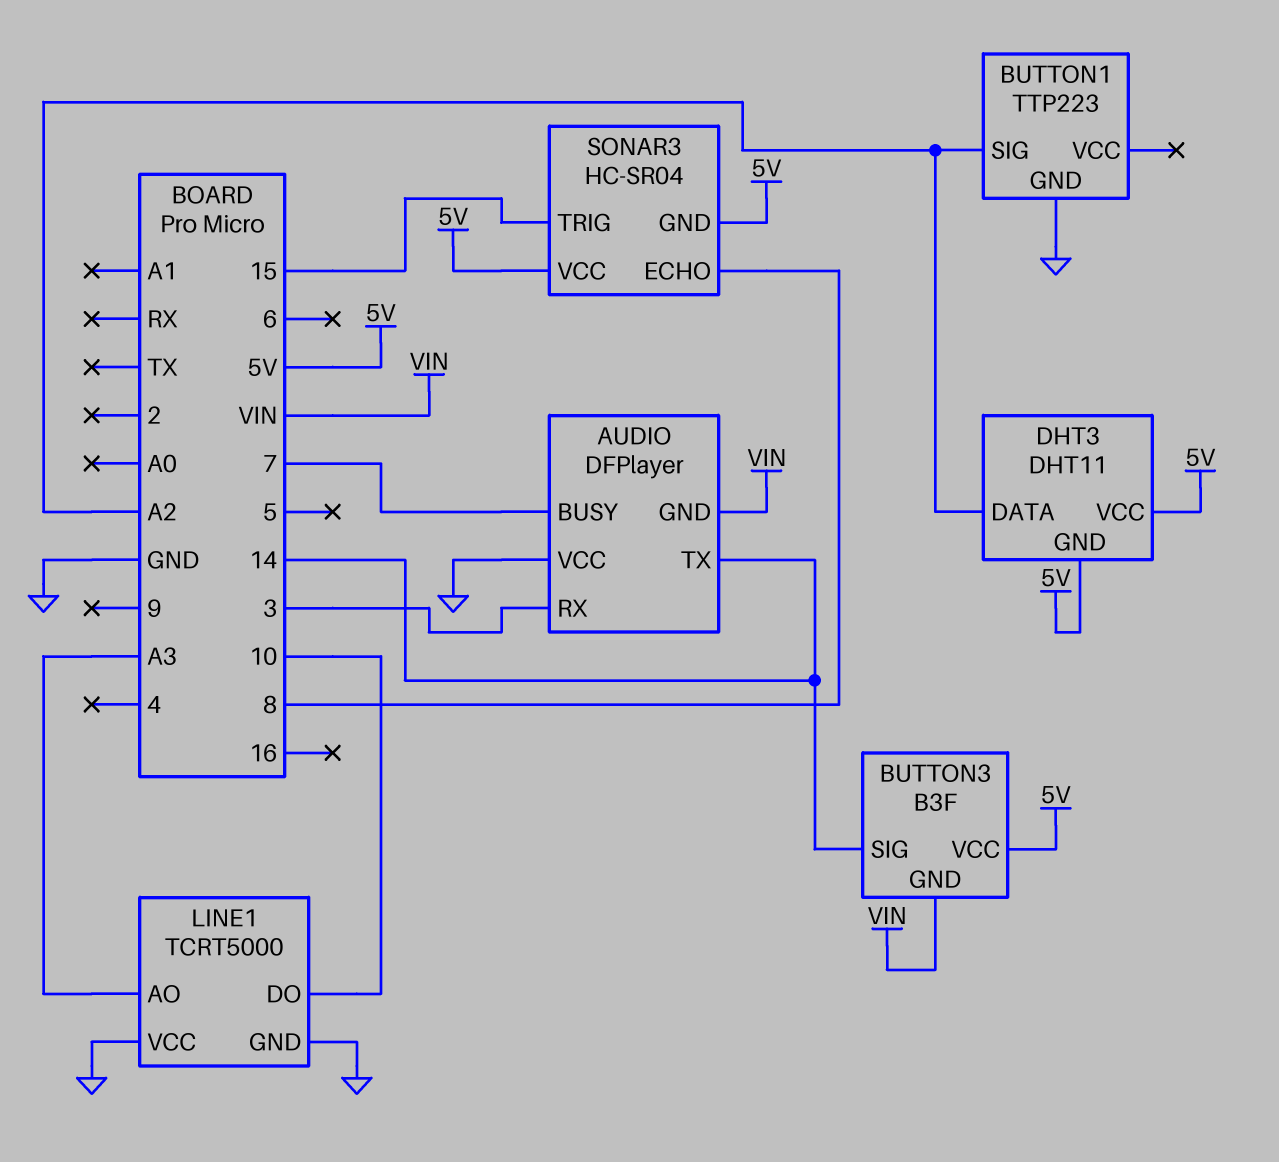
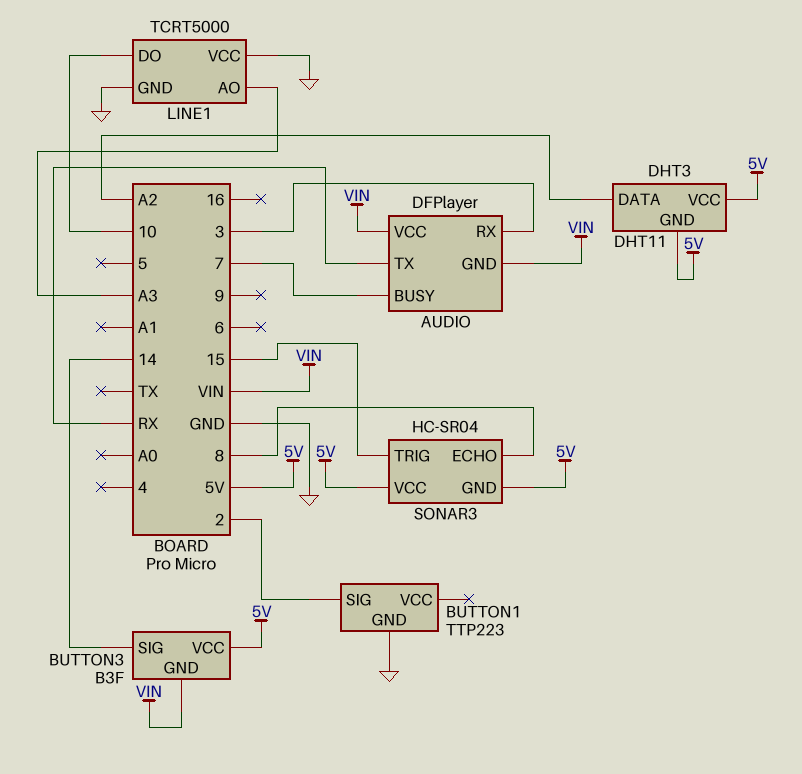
AUDIO pin TX: 14 -> RX
AUDIO pin VCC: GND -> VIN
BUTTON1 pin SIG: A2 -> 2

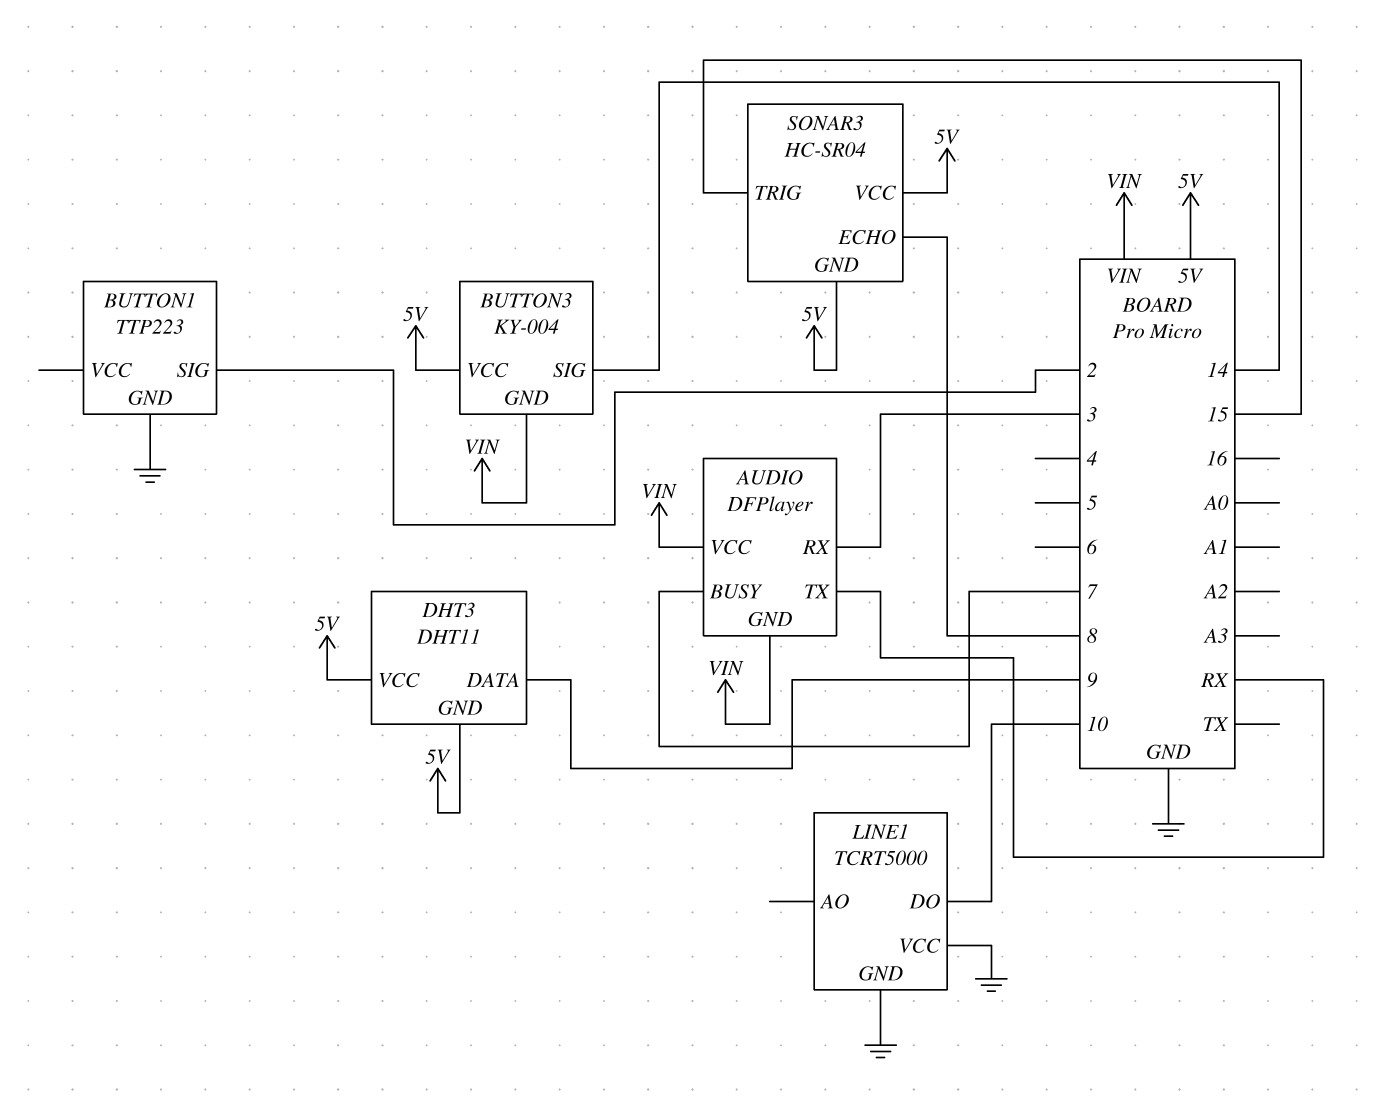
BUTTON3: B3F -> KY-004
DHT3 pin DATA: A2 -> 9
LINE1 pin AO: A3 -> none

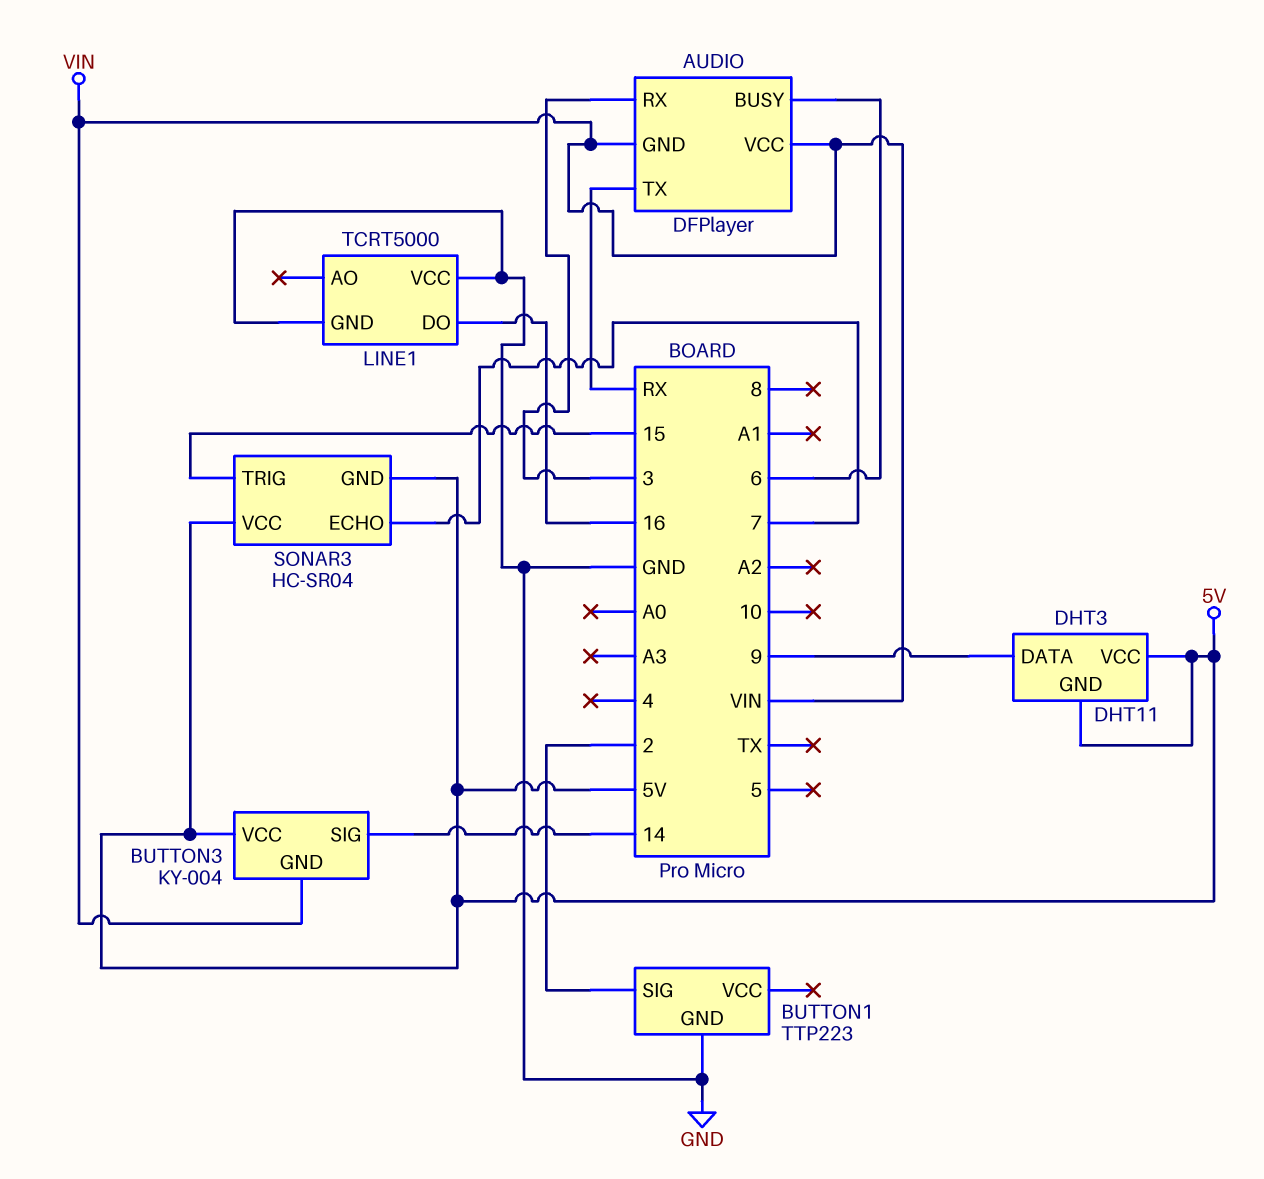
AUDIO pin BUSY: 7 -> 6
LINE1 pin DO: 10 -> 16
SONAR3 pin ECHO: 8 -> 7

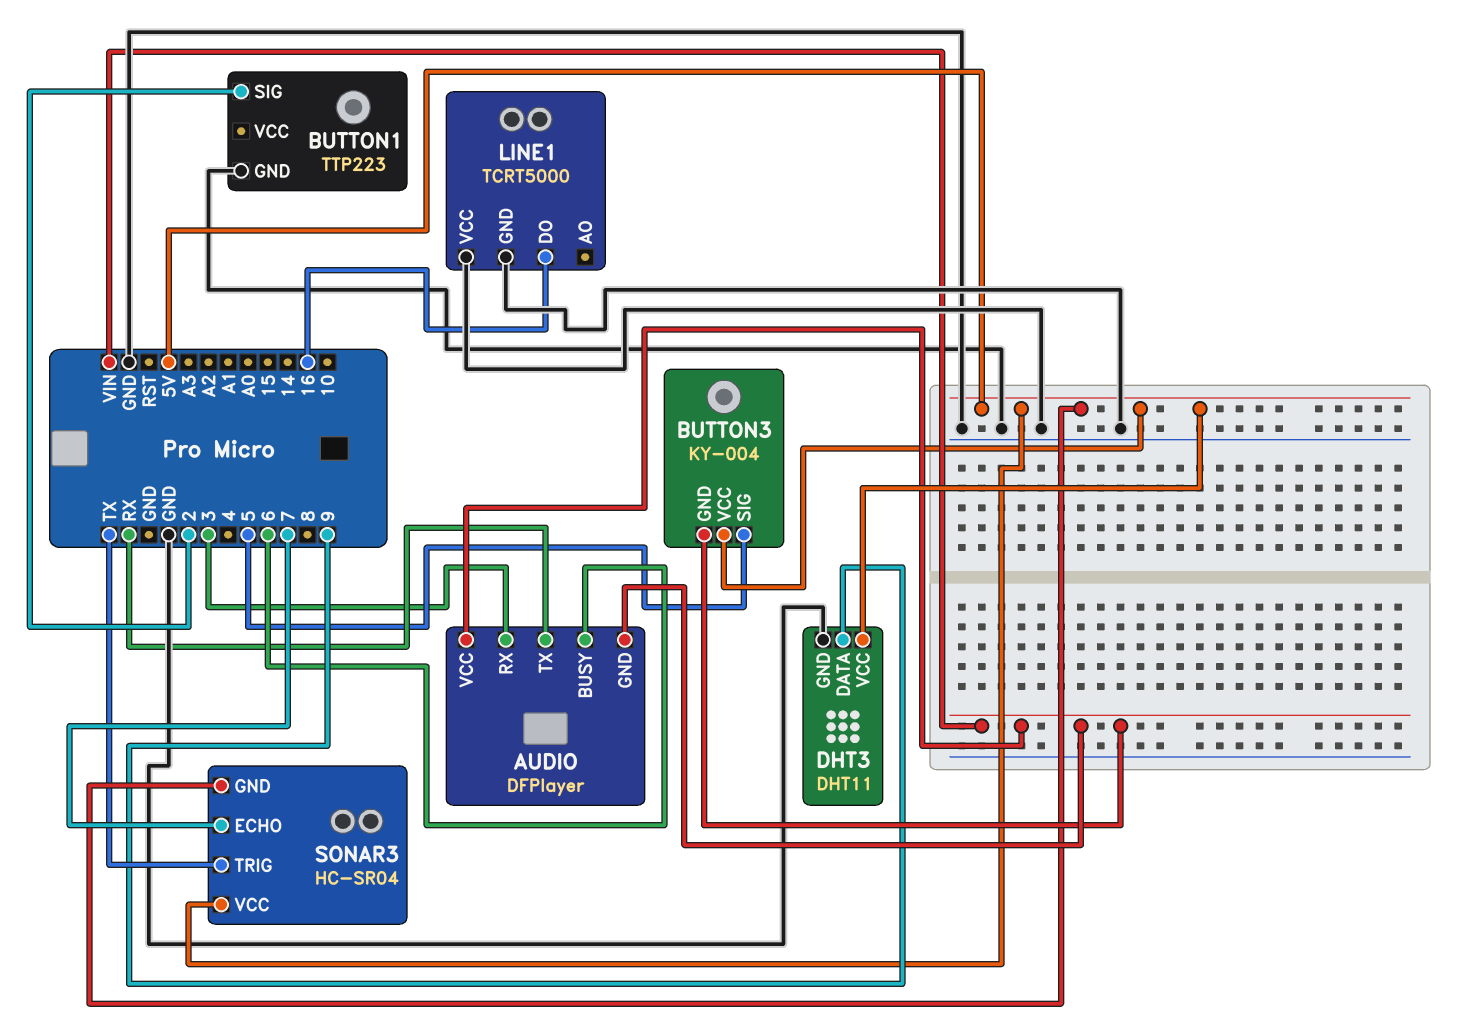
BUTTON3 pin SIG: 14 -> 5
DHT3 pin GND: 5V -> GND
SONAR3 pin TRIG: 15 -> TX

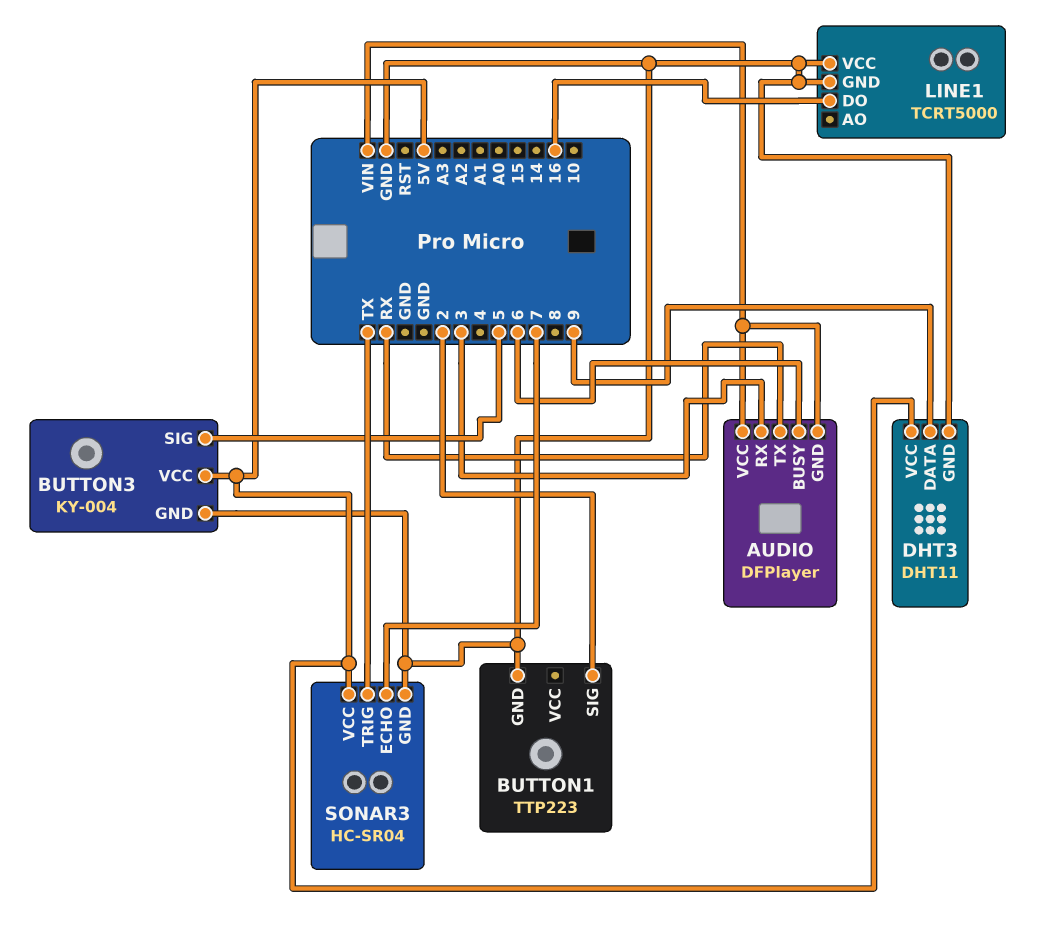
BUTTON3 pin GND: VIN -> GND
SONAR3 pin GND: 5V -> GND

